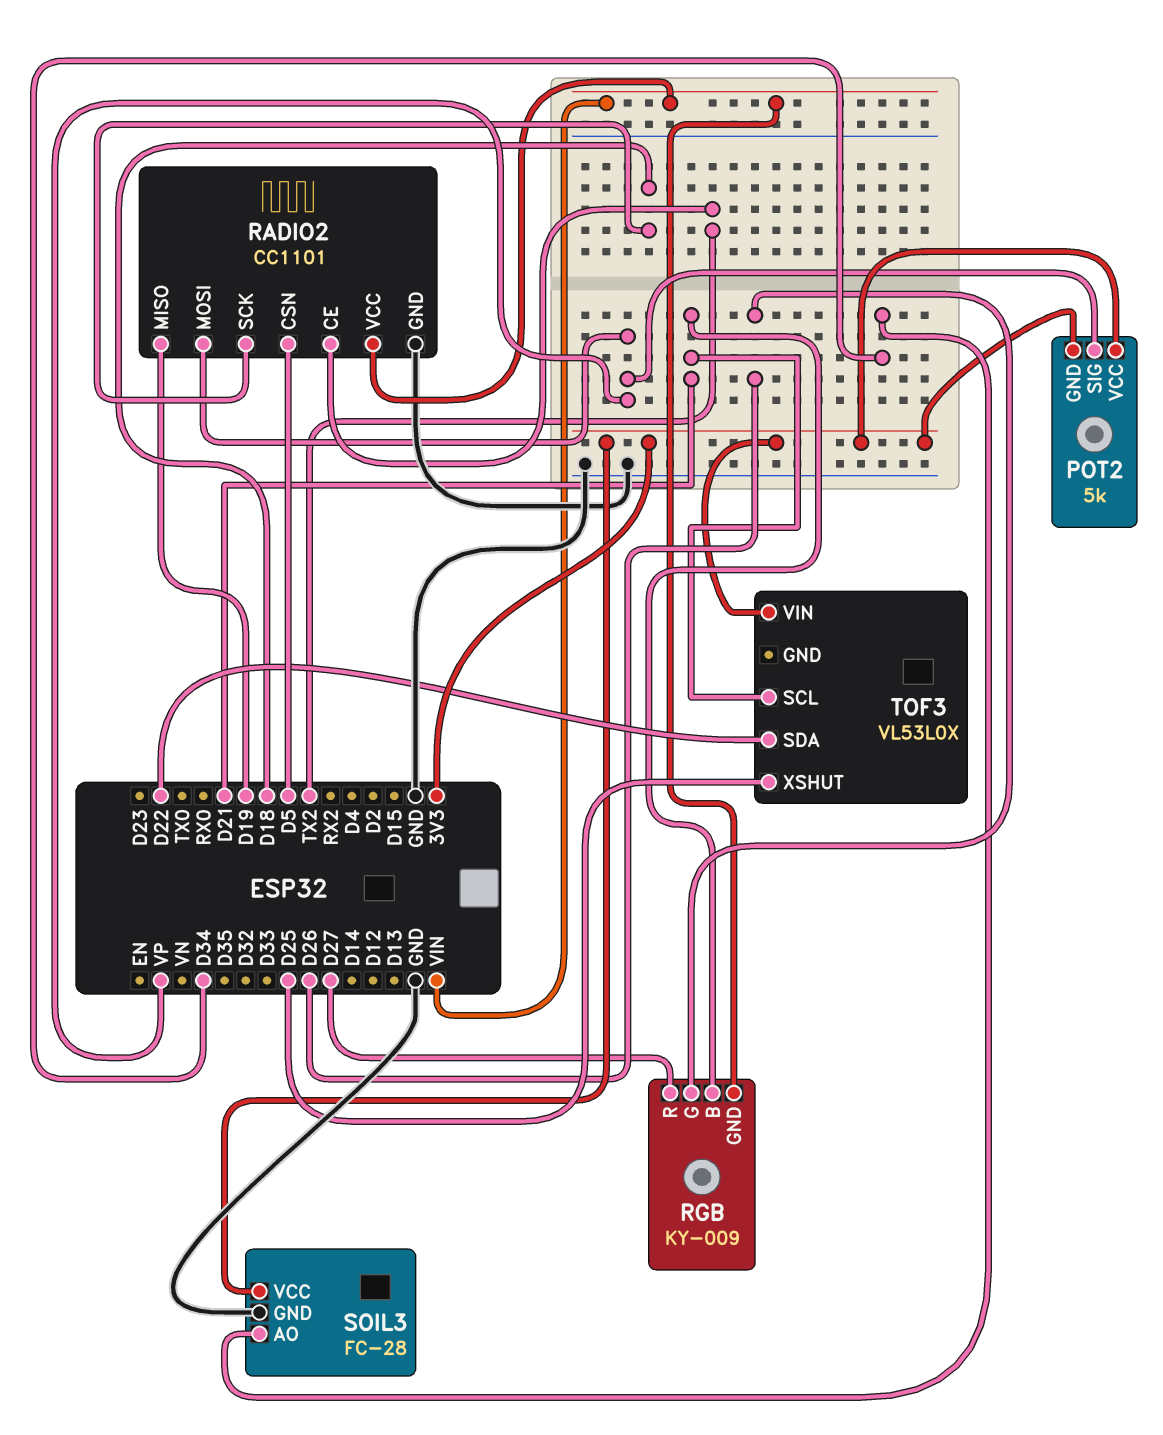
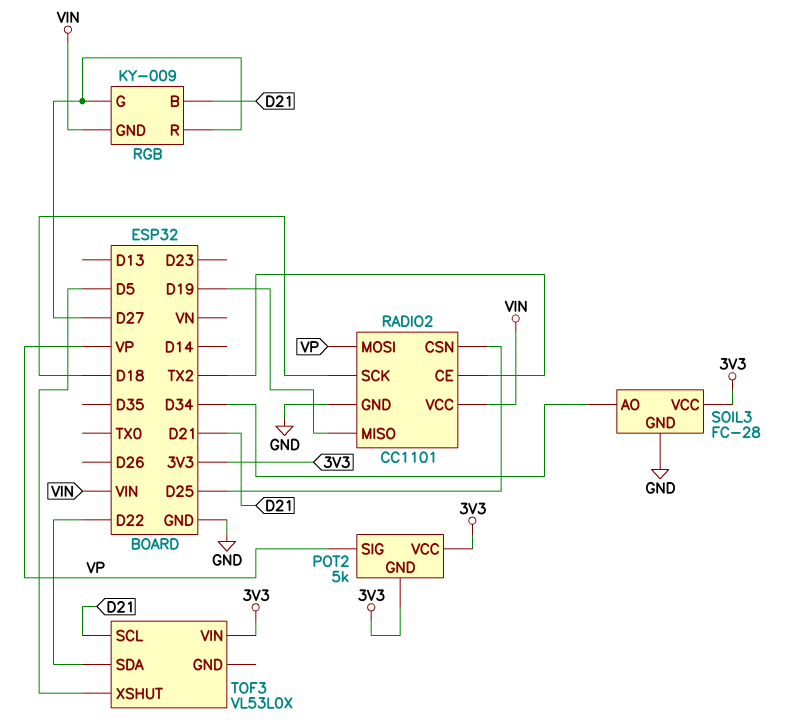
RADIO2 pin CSN: D5 -> D25
RGB pin G: D26 -> D27
TOF3 pin XSHUT: D25 -> D5

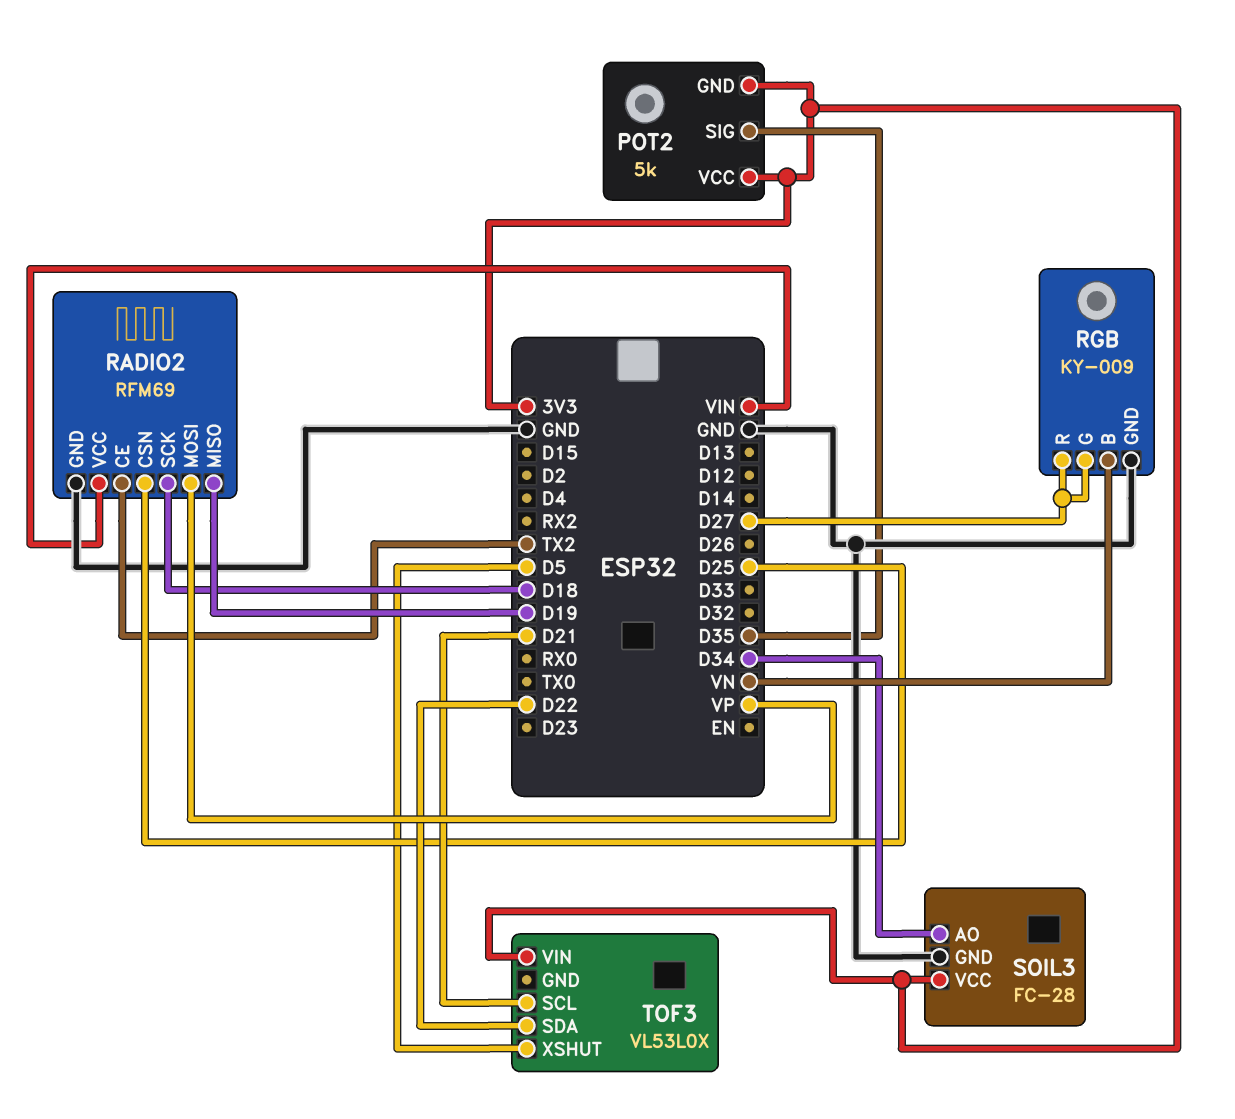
POT2 pin SIG: VP -> D35
RADIO2: CC1101 -> RFM69
RGB pin B: D21 -> VN
RGB pin GND: VIN -> GND

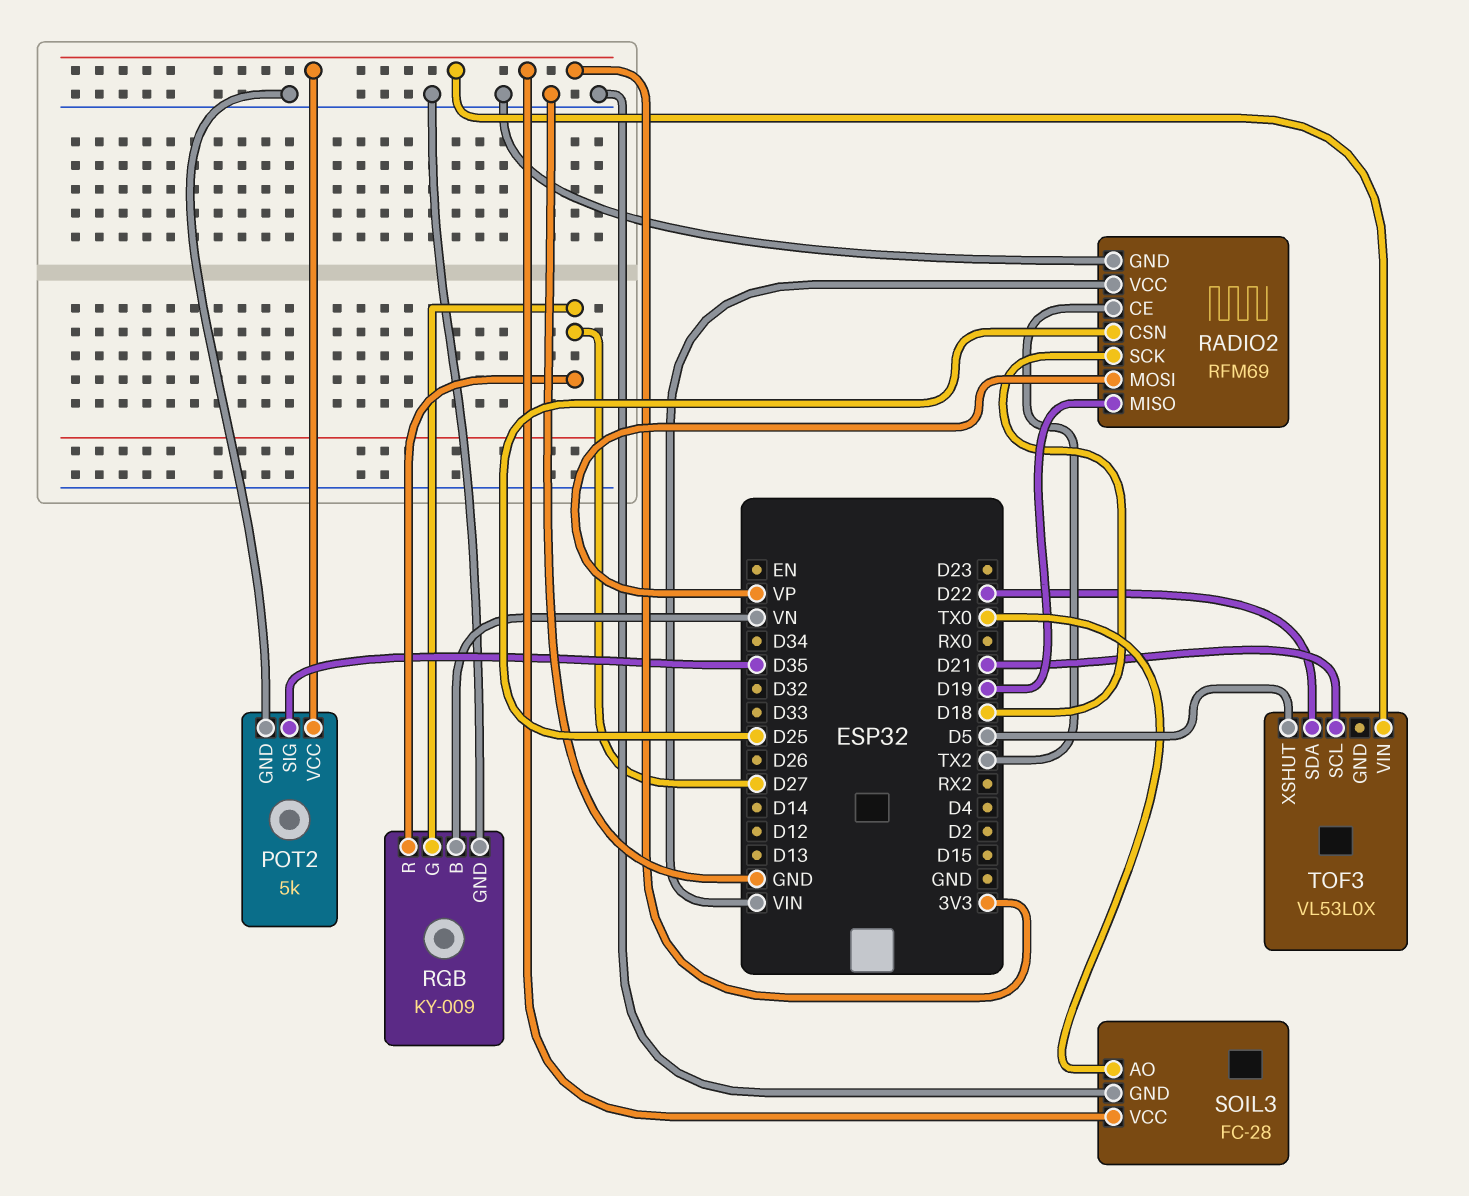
POT2 pin GND: 3V3 -> GND
SOIL3 pin AO: D34 -> TX0

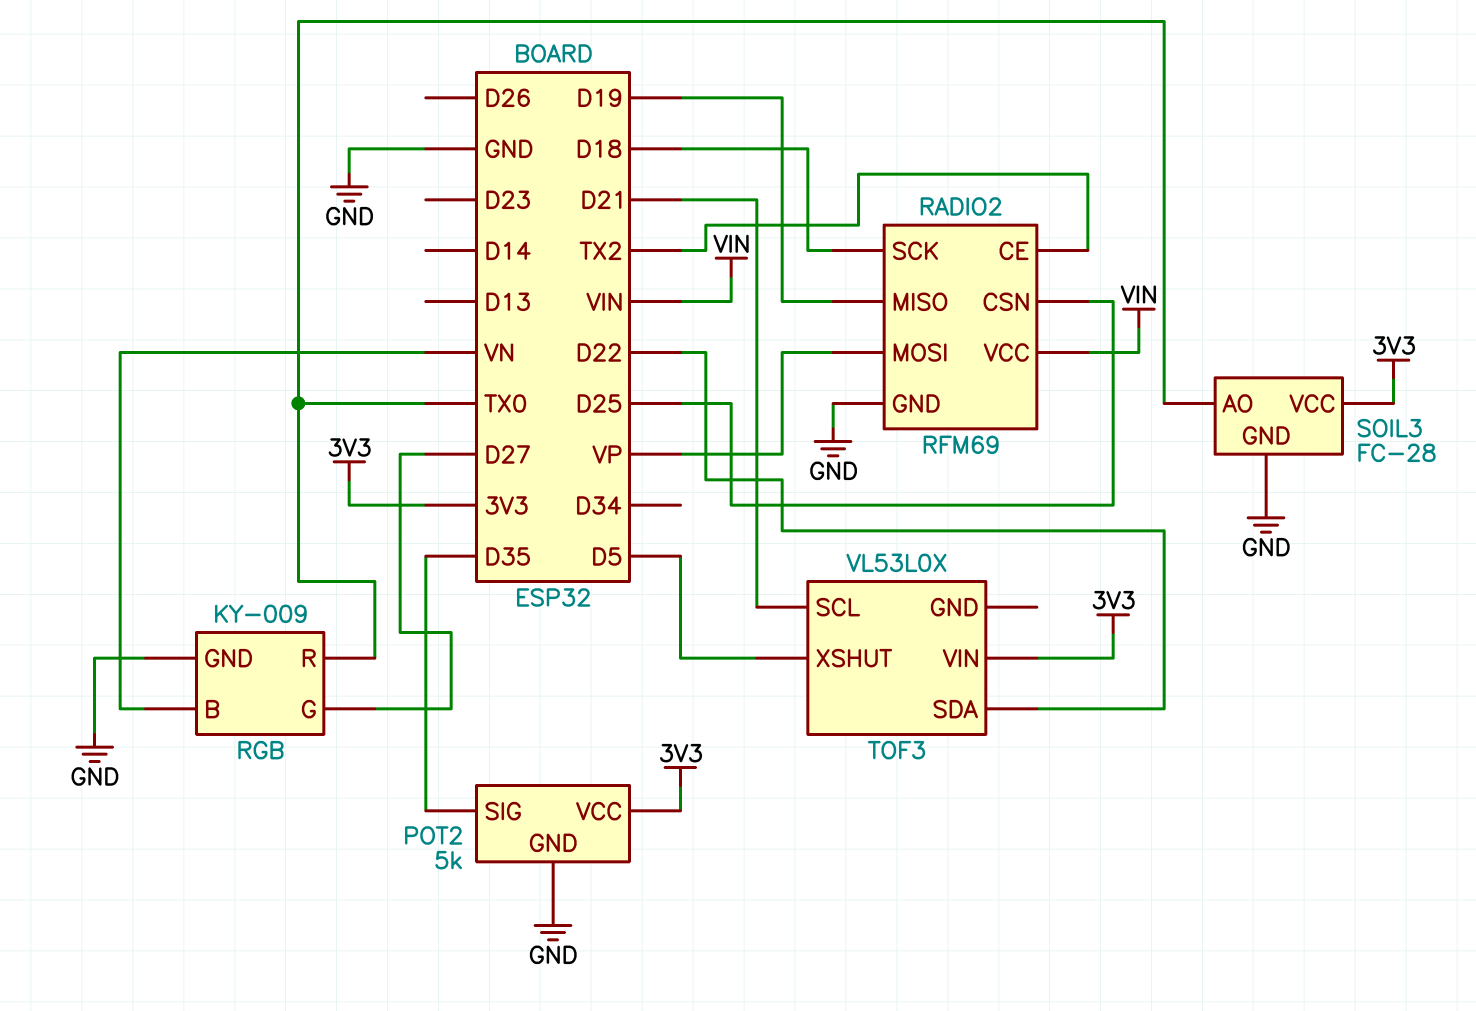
RGB pin R: D27 -> TX0

